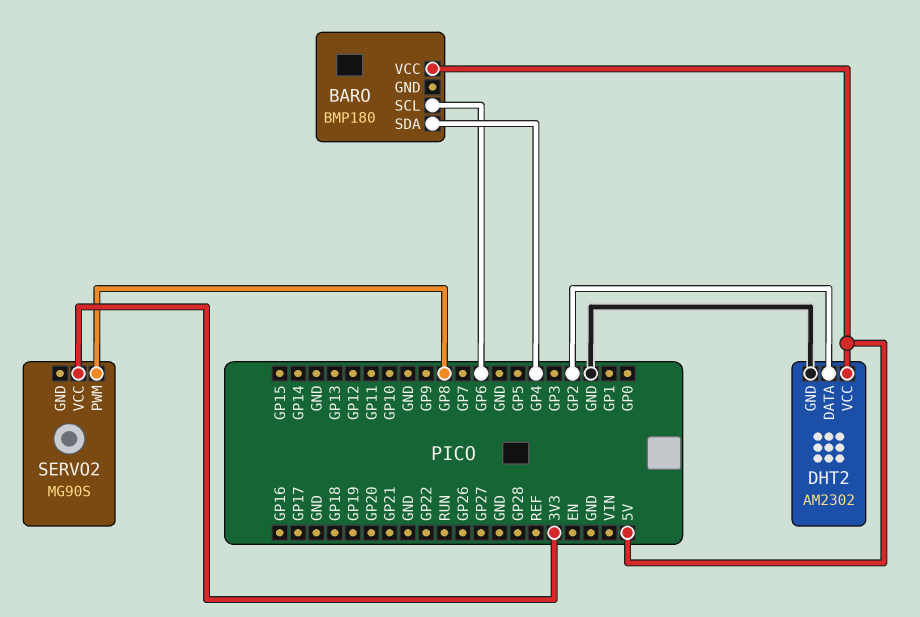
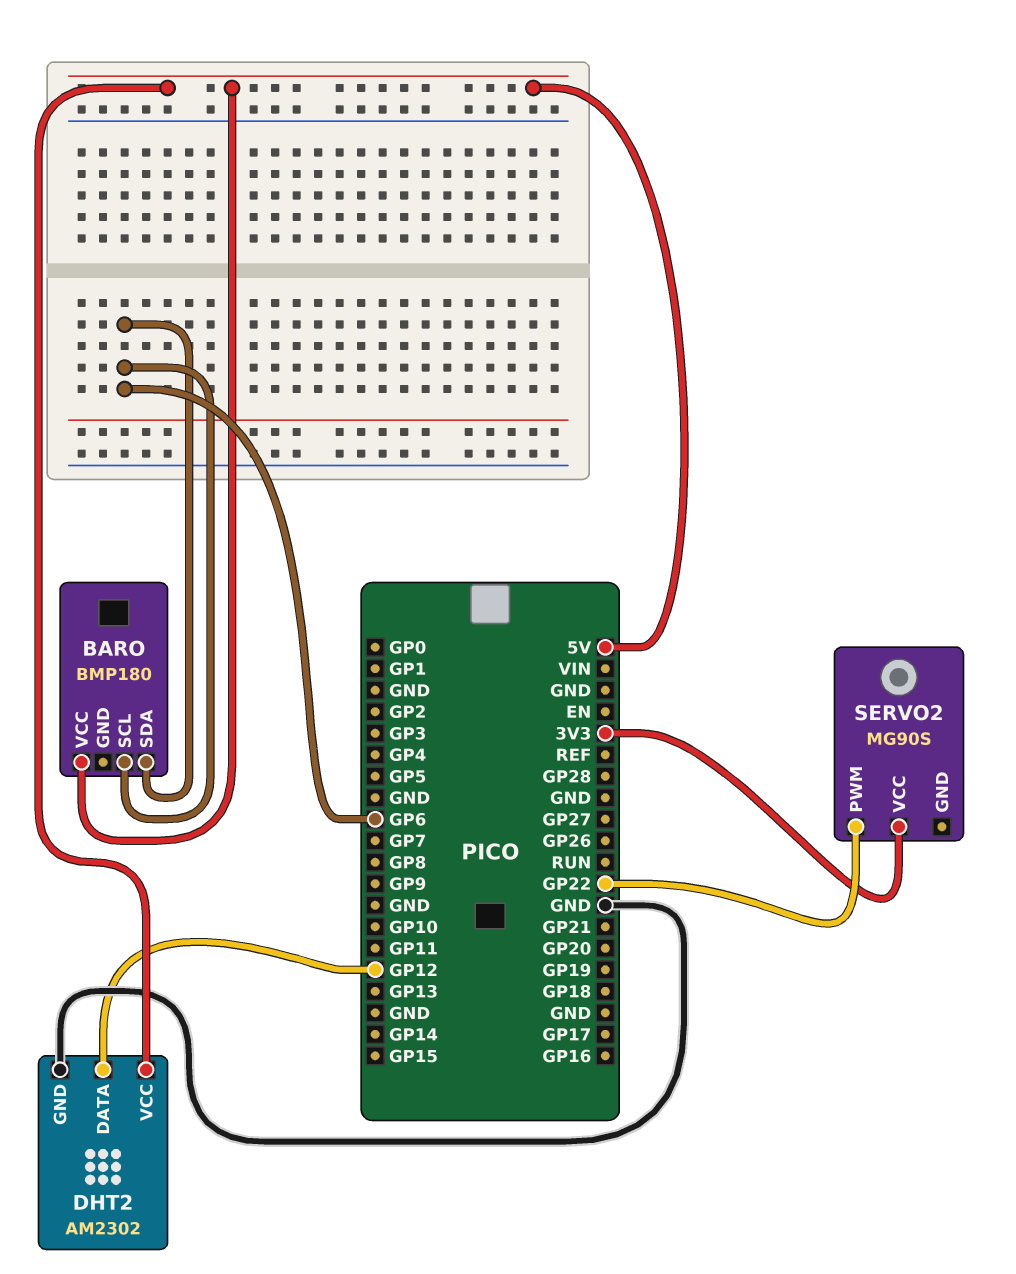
BARO pin SDA: GP4 -> GP6
DHT2 pin DATA: GP2 -> GP12
SERVO2 pin PWM: GP8 -> GP22

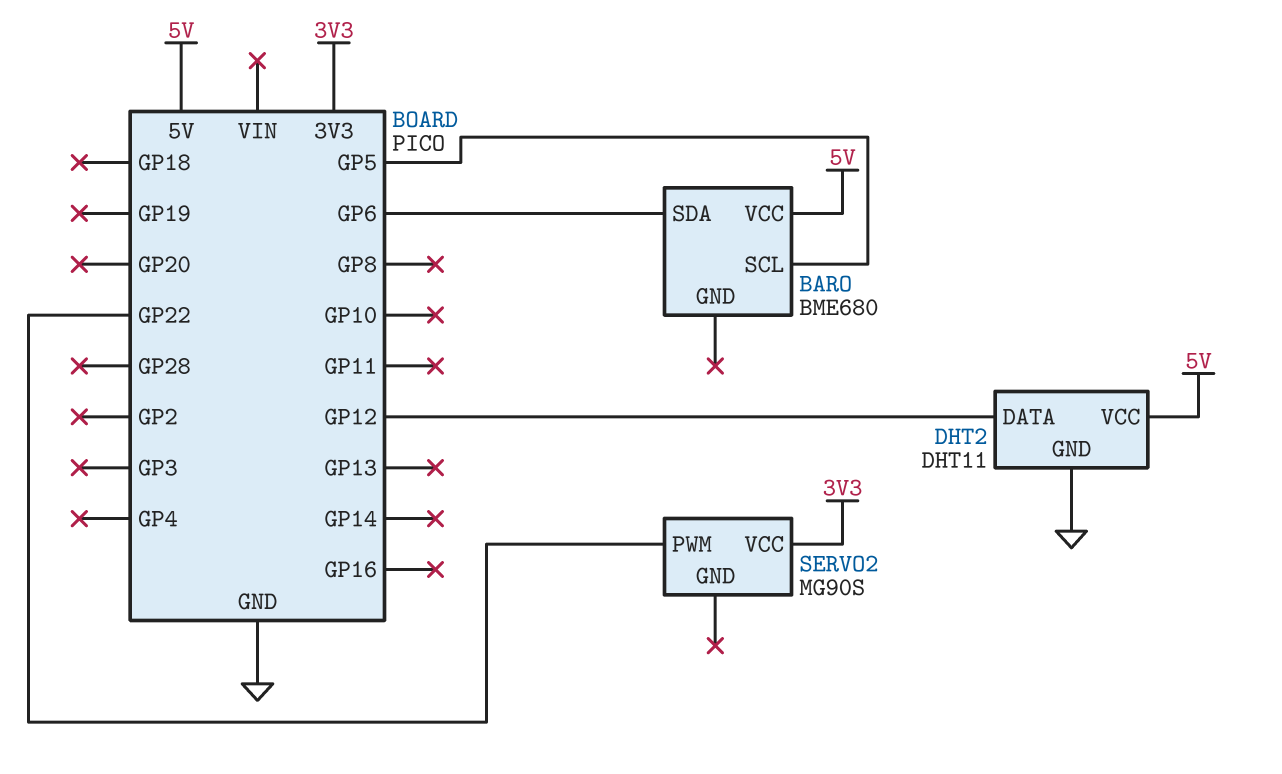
BARO: BMP180 -> BME680
BARO pin SCL: GP6 -> GP5
DHT2: AM2302 -> DHT11

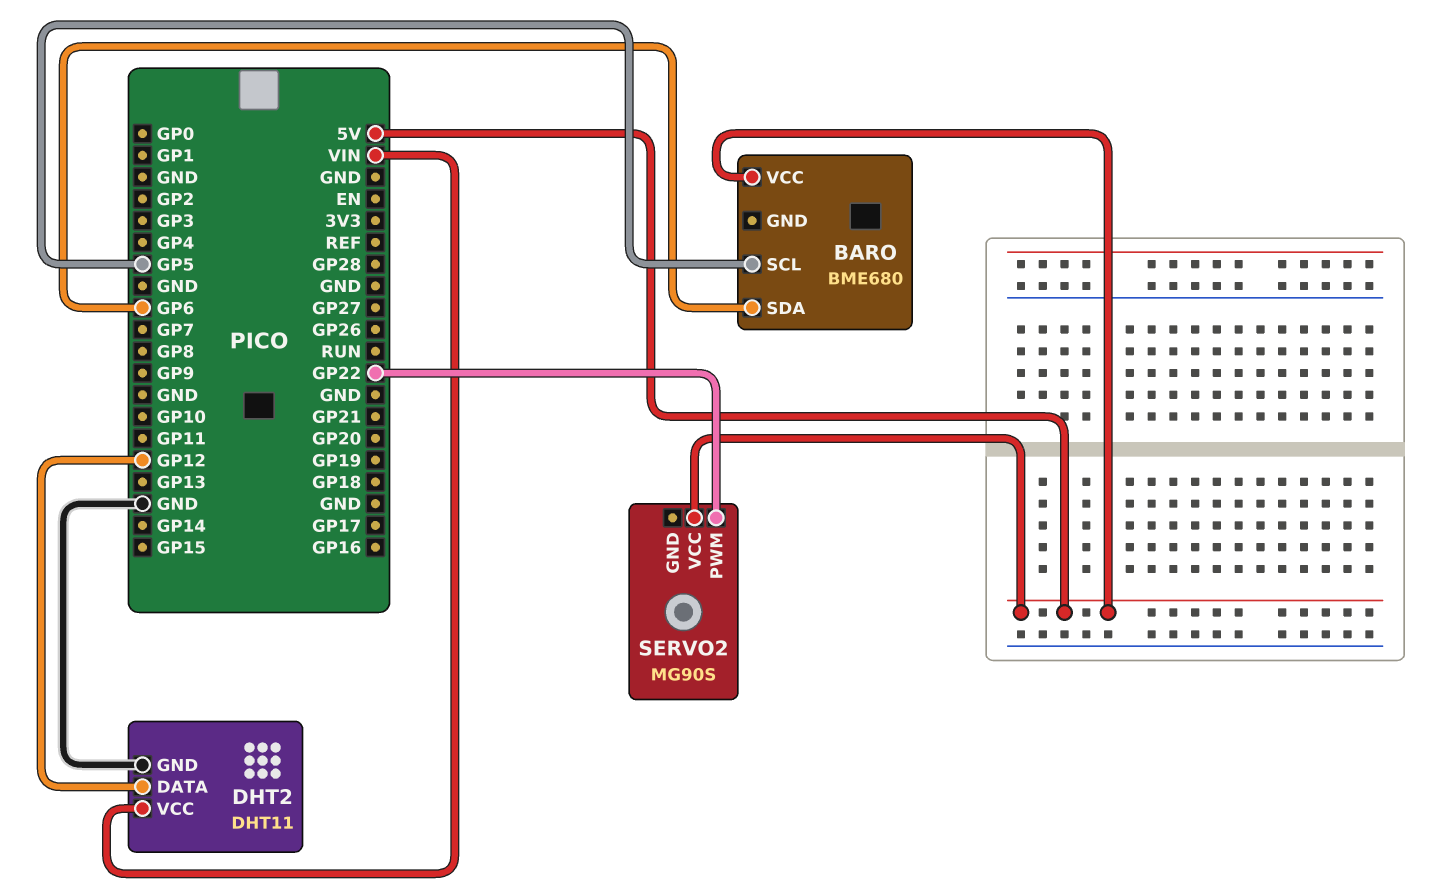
DHT2 pin VCC: 5V -> VIN
SERVO2 pin VCC: 3V3 -> 5V

